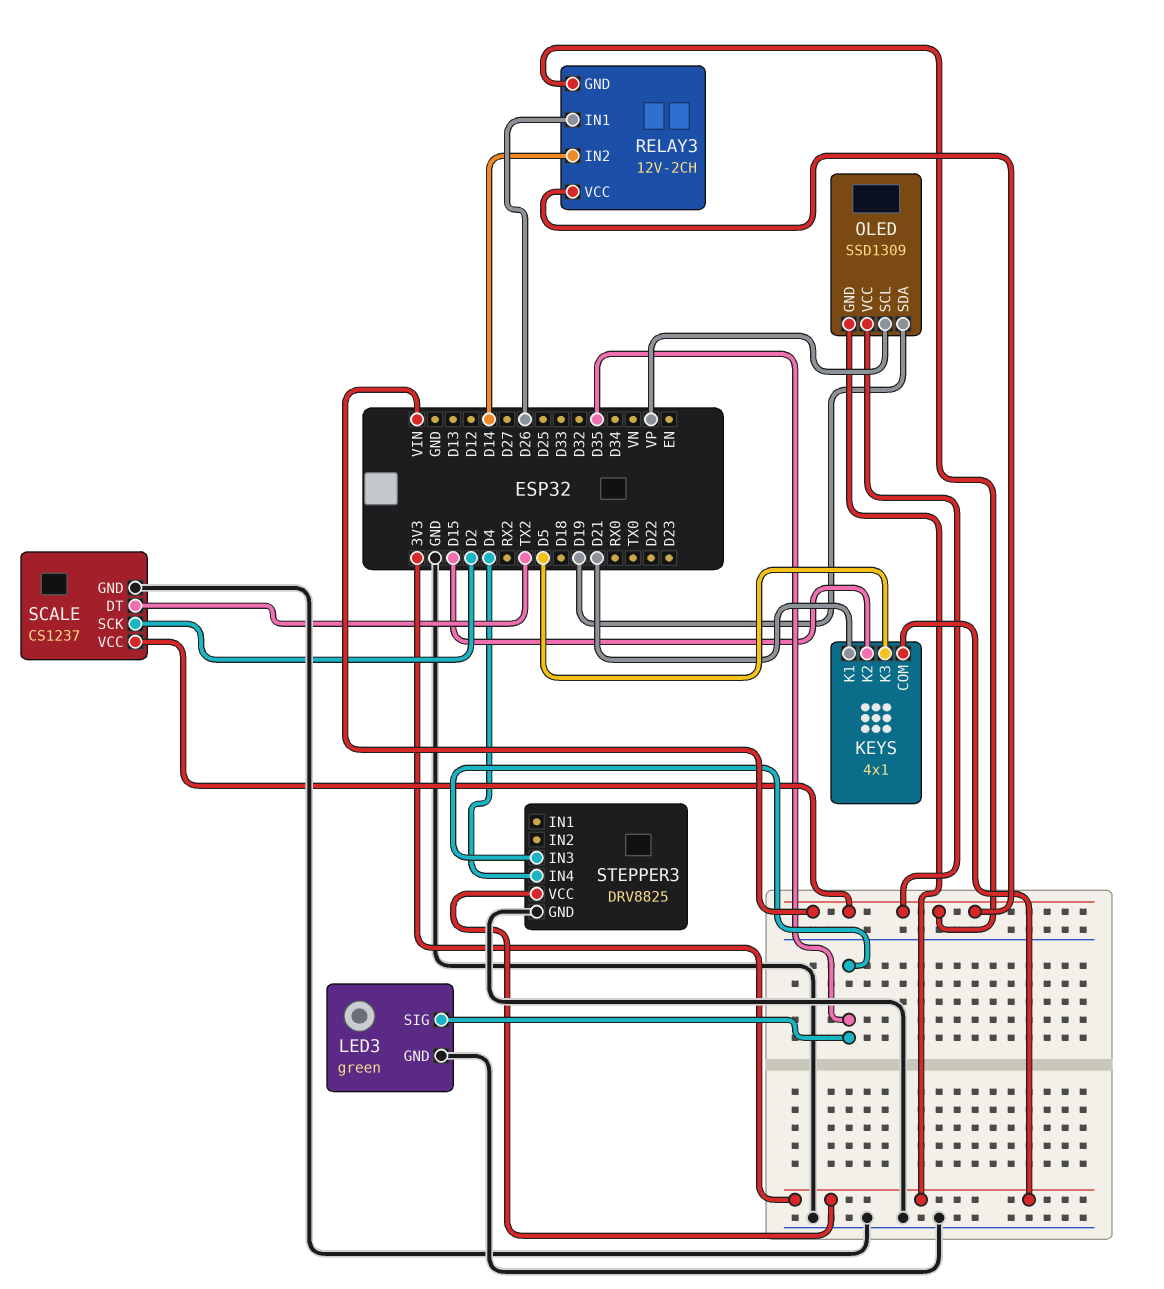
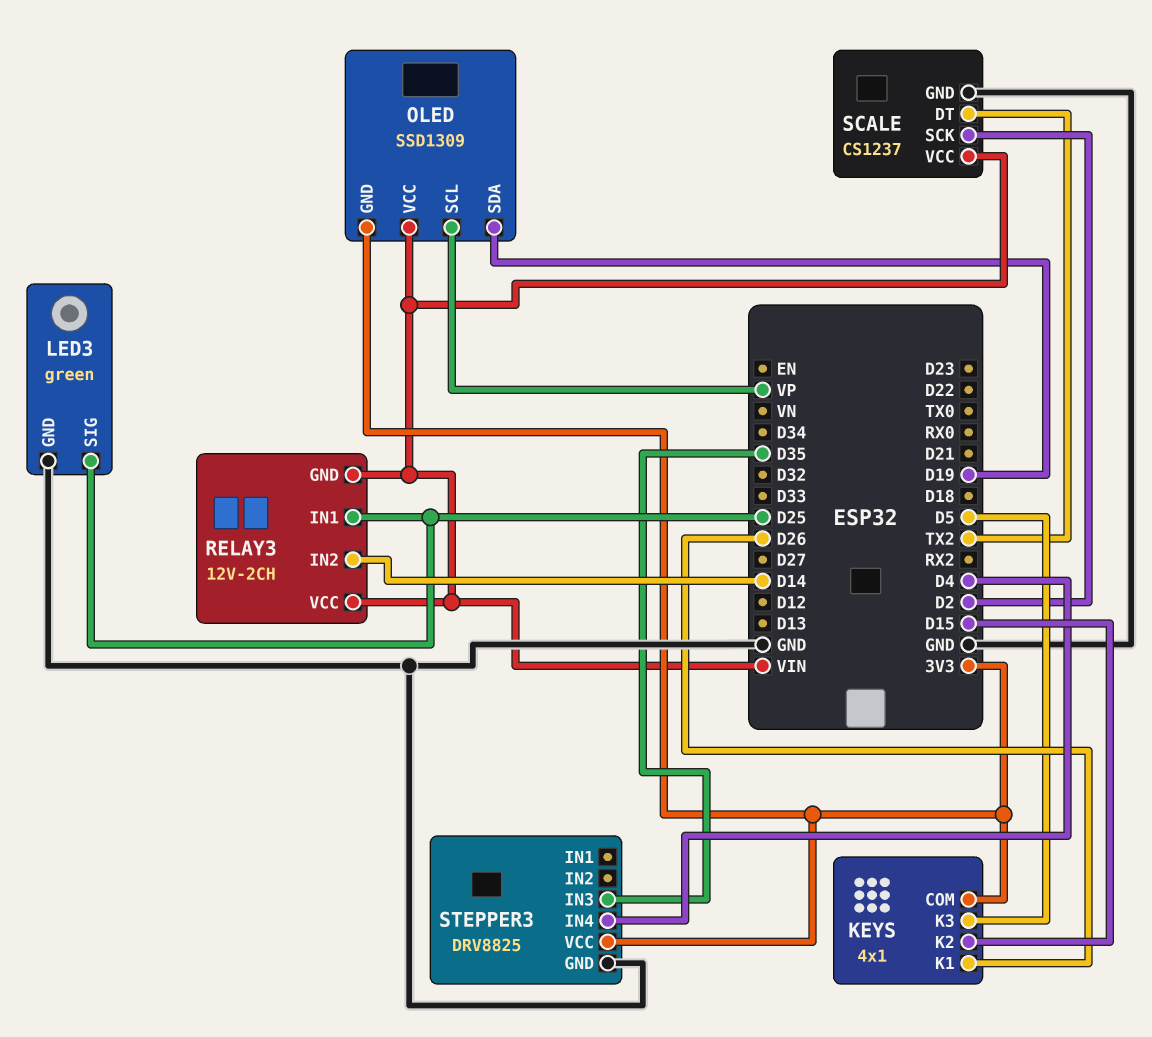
KEYS pin K1: D21 -> D26
LED3 pin SIG: D35 -> D25
RELAY3 pin IN1: D26 -> D25

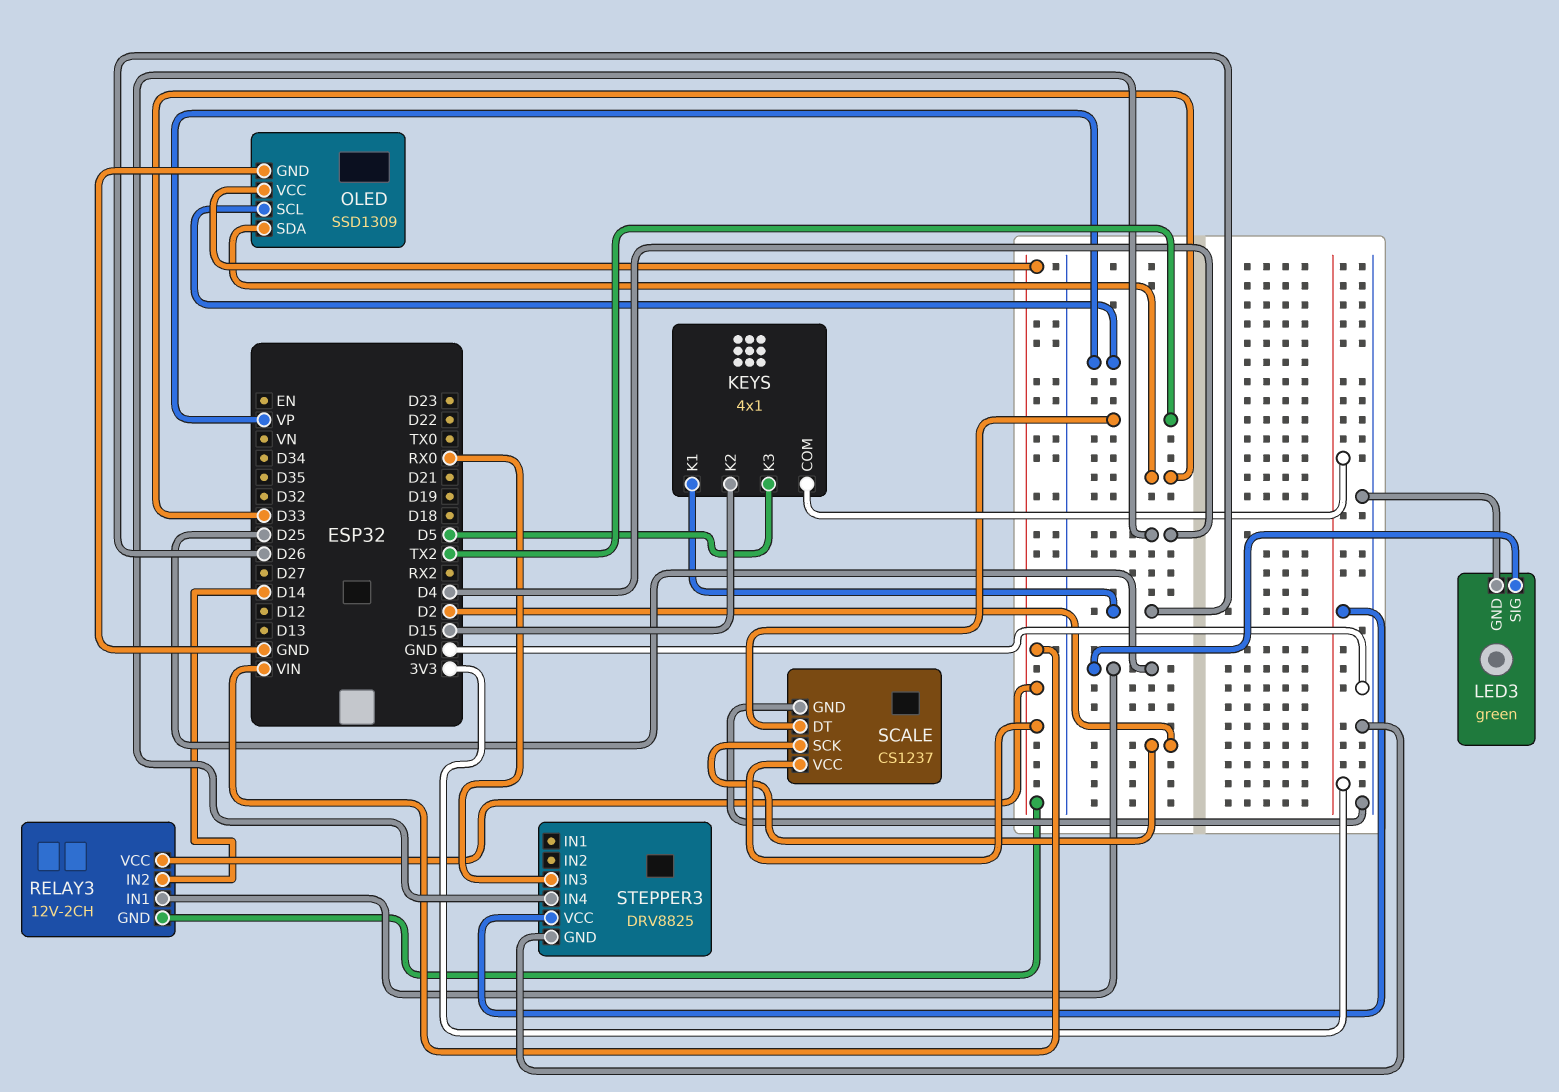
OLED pin GND: 3V3 -> GND
OLED pin SDA: D19 -> D33
STEPPER3 pin IN3: D35 -> RX0

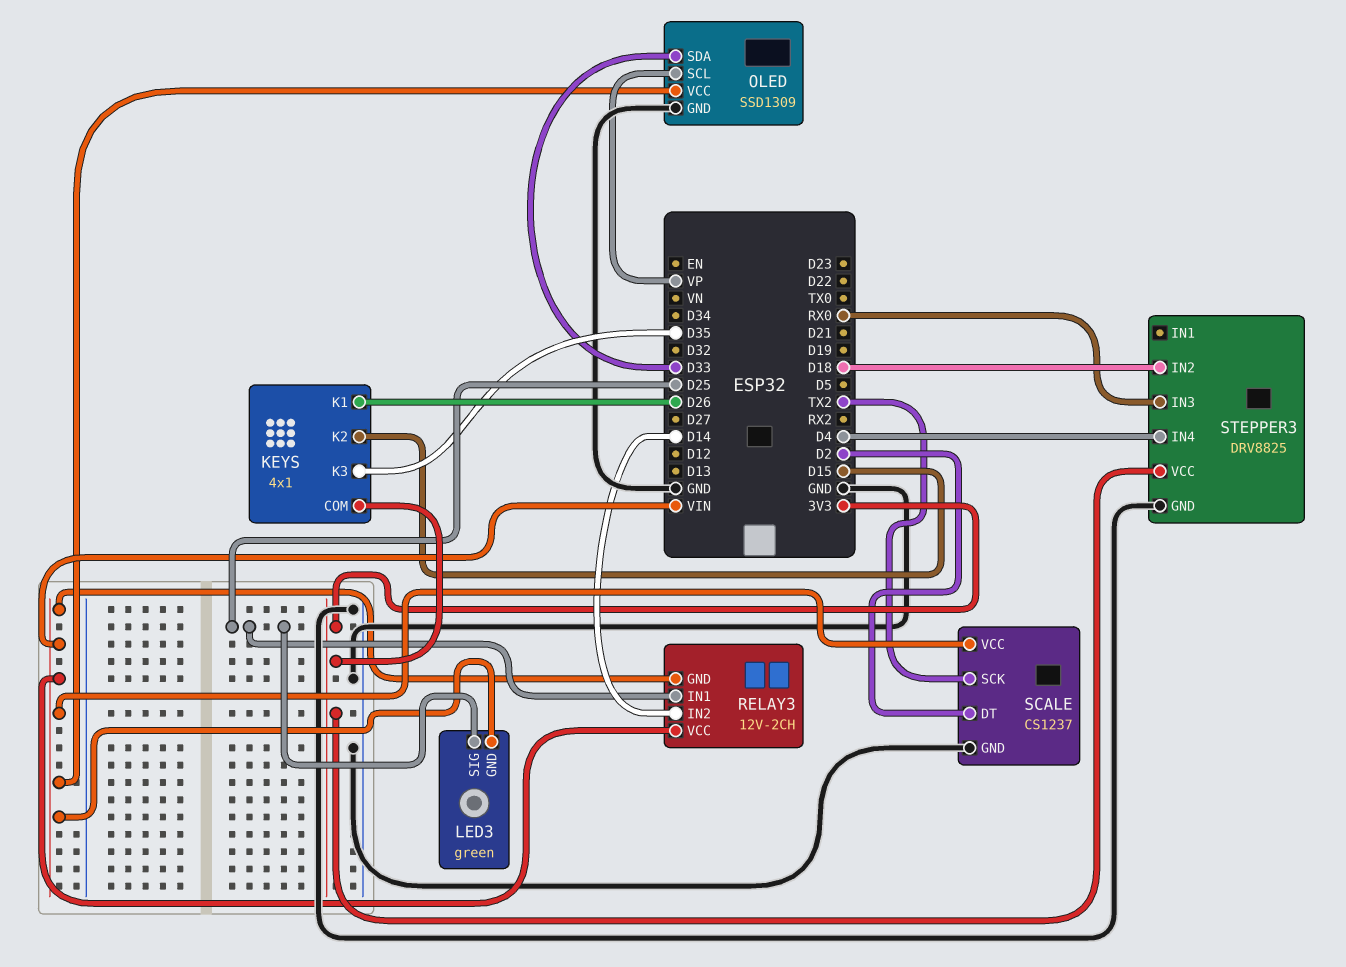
KEYS pin K3: D5 -> D35
LED3 pin GND: GND -> VIN
SCALE pin DT: TX2 -> D2
SCALE pin SCK: D2 -> TX2
STEPPER3 pin IN2: none -> D18

